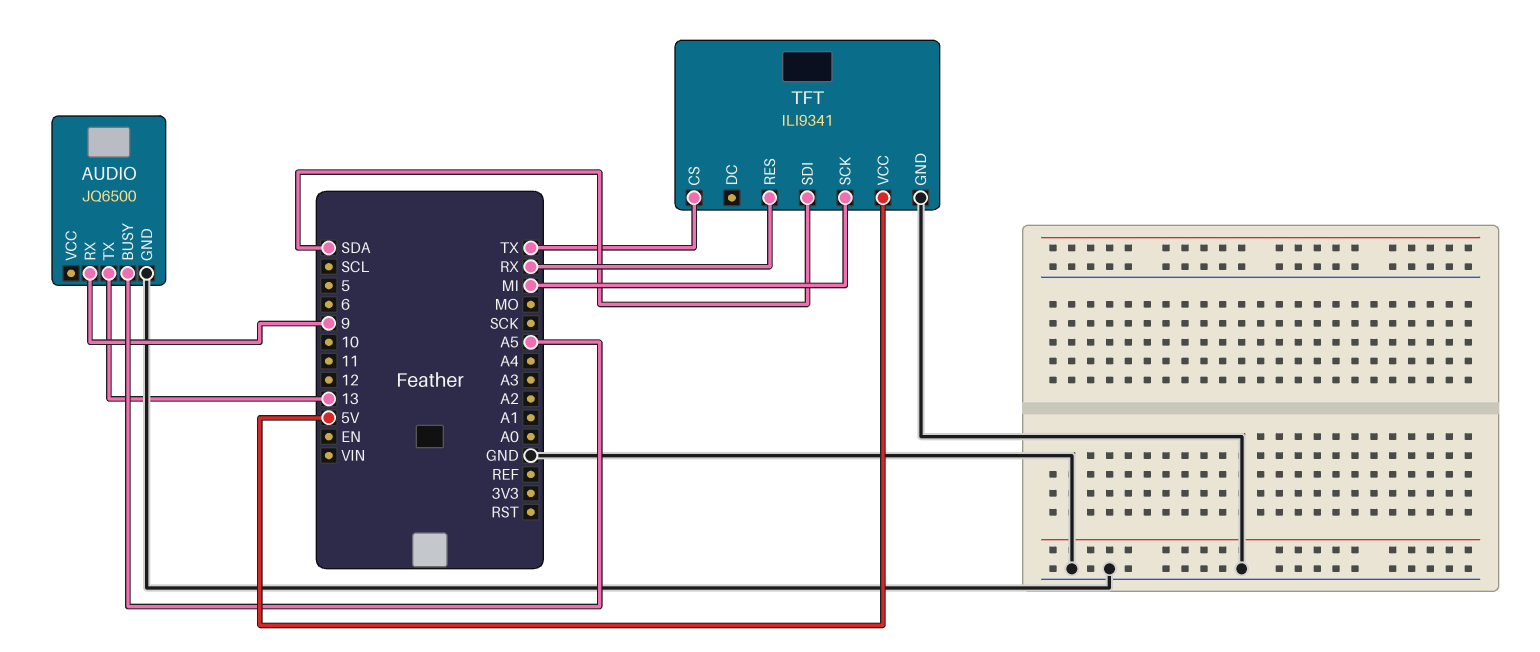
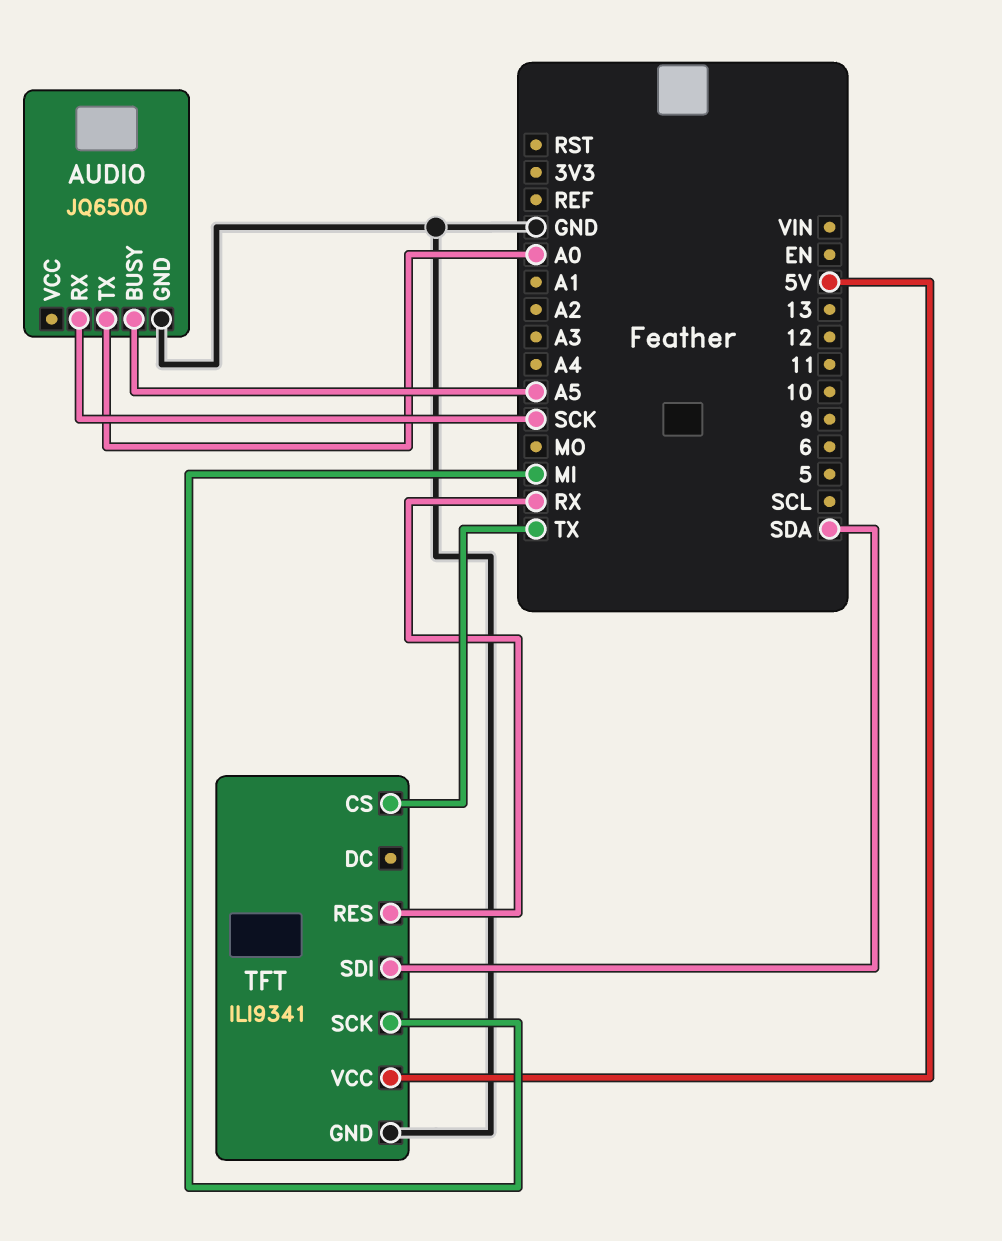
AUDIO pin RX: 9 -> SCK
AUDIO pin TX: 13 -> A0

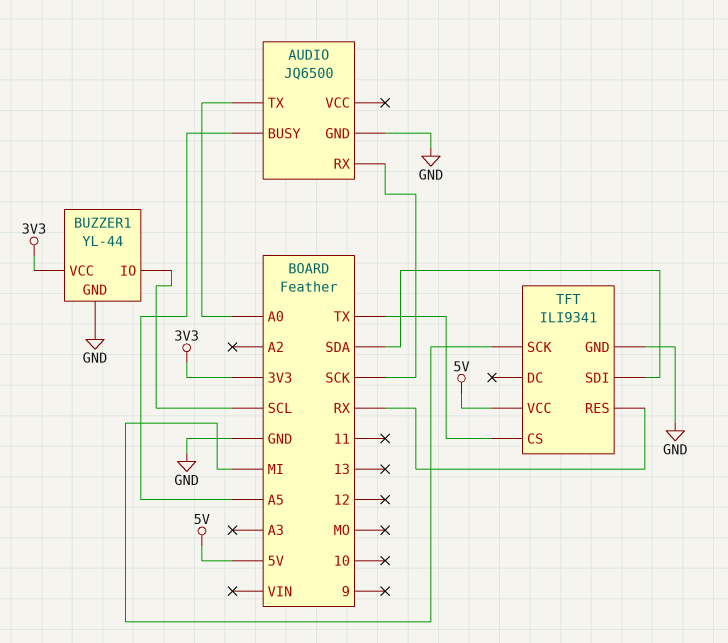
BUZZER1: none -> YL-44
BUZZER1 pin GND: none -> GND
BUZZER1 pin IO: none -> SCL
BUZZER1 pin VCC: none -> 3V3

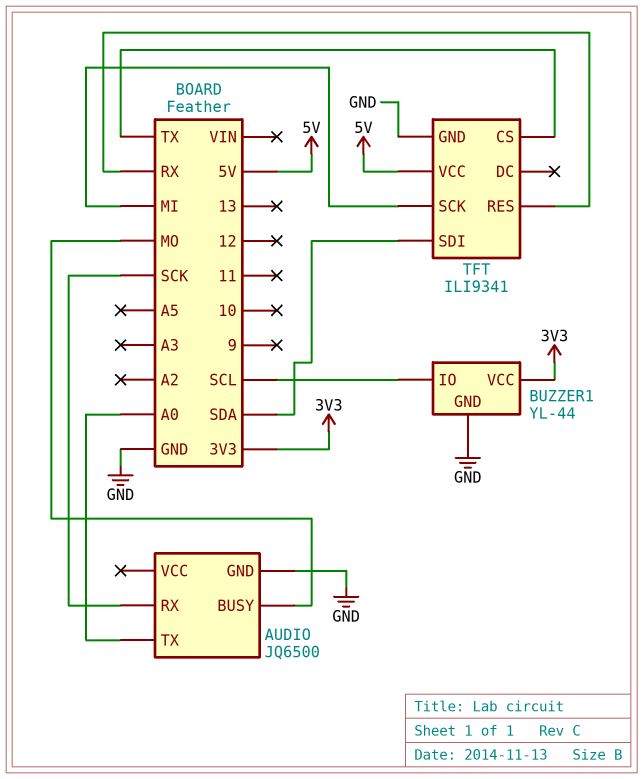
AUDIO pin BUSY: A5 -> MO

